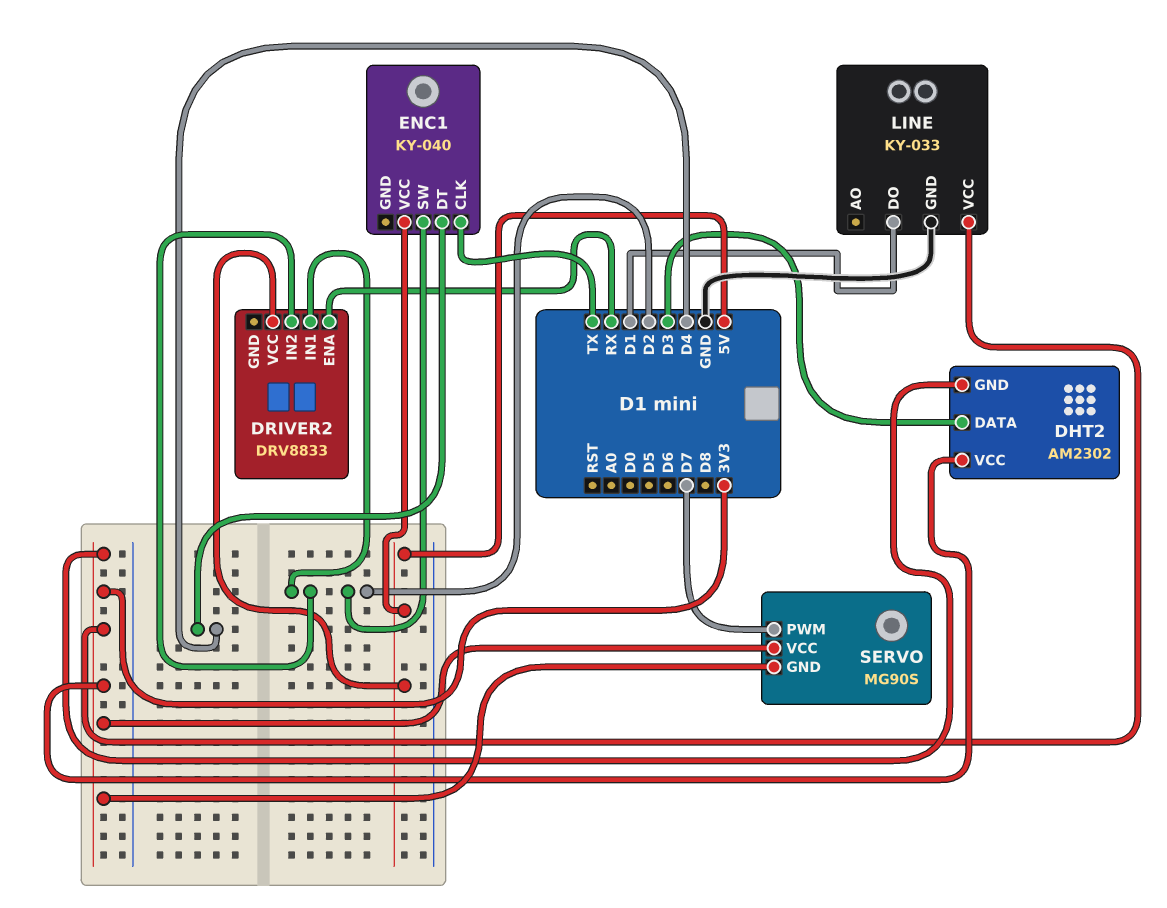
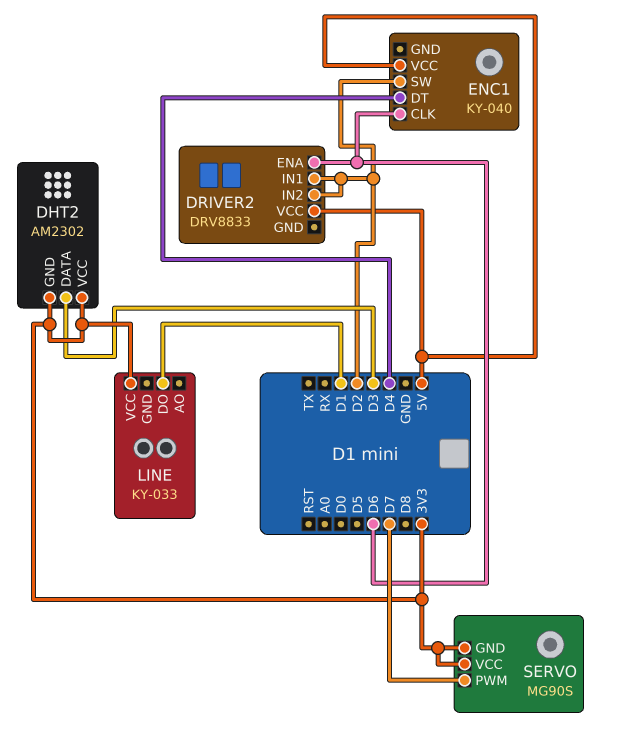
DRIVER2 pin ENA: RX -> D6
ENC1 pin CLK: TX -> D6
LINE pin GND: GND -> none

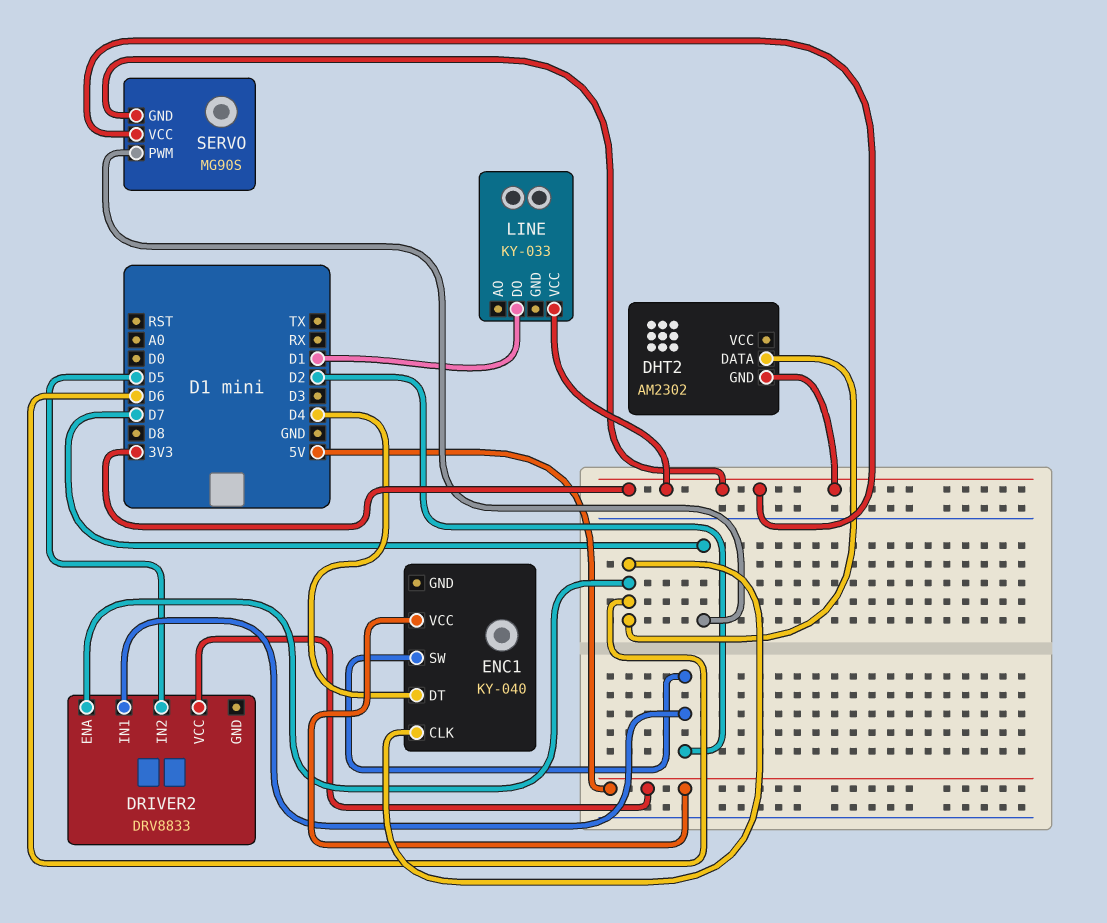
DHT2 pin DATA: D3 -> D6
DHT2 pin VCC: 3V3 -> none
DRIVER2 pin IN2: D2 -> D5

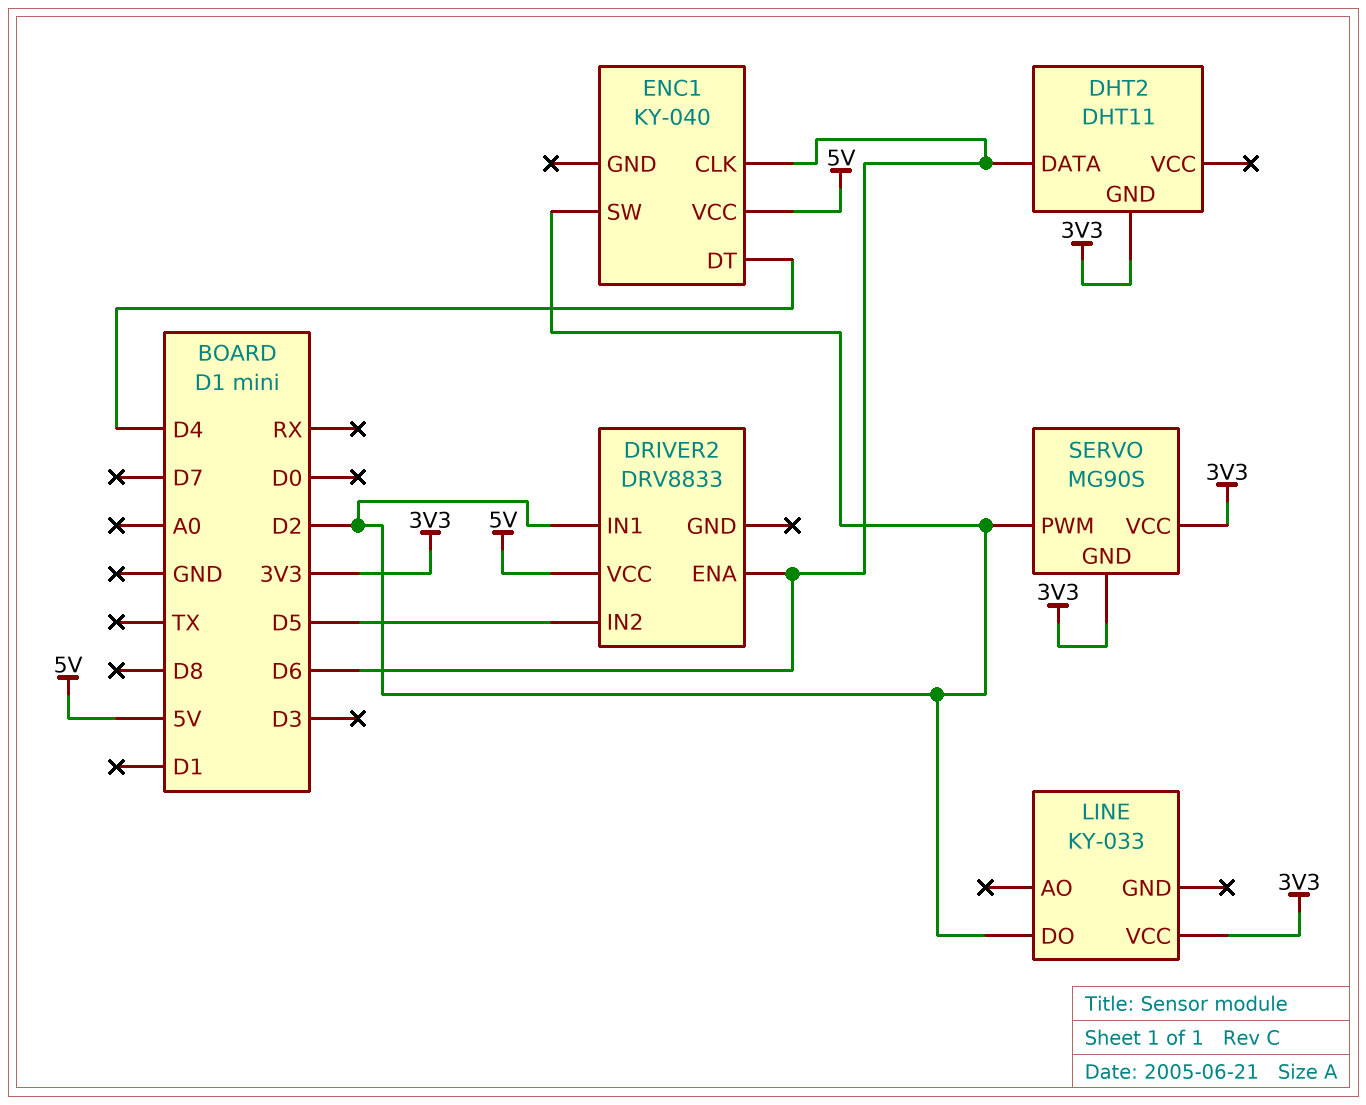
DHT2: AM2302 -> DHT11
LINE pin DO: D1 -> D2
SERVO pin PWM: D7 -> D2

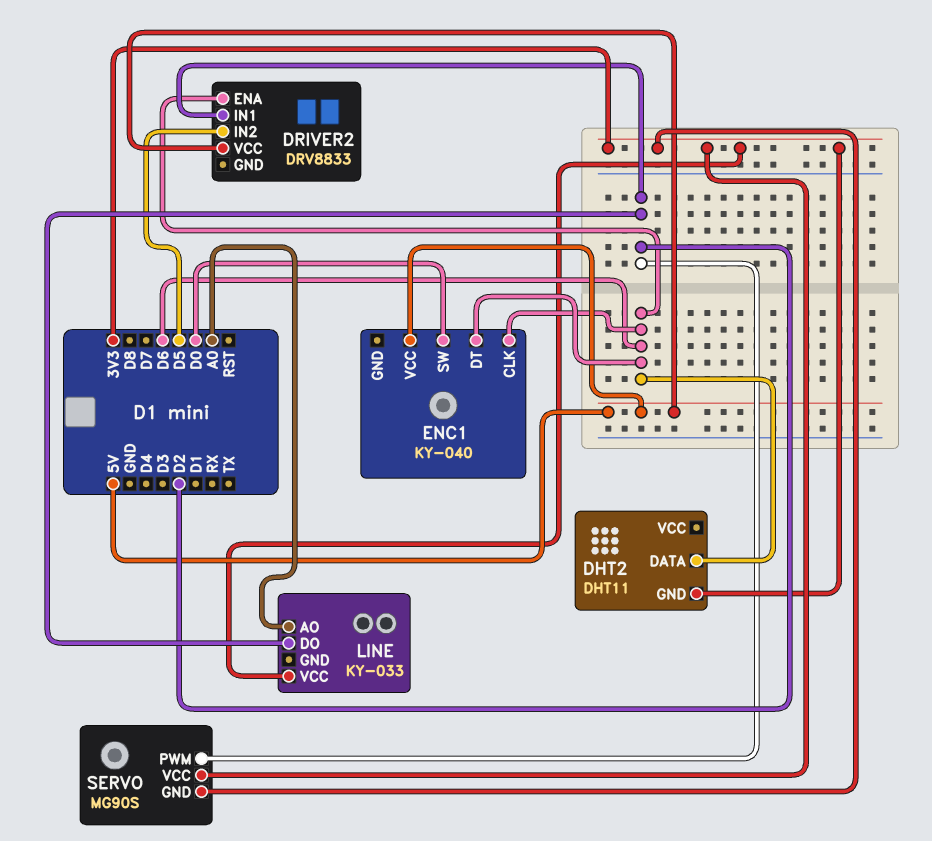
ENC1 pin DT: D4 -> D6
ENC1 pin SW: D2 -> D0
LINE pin AO: none -> A0

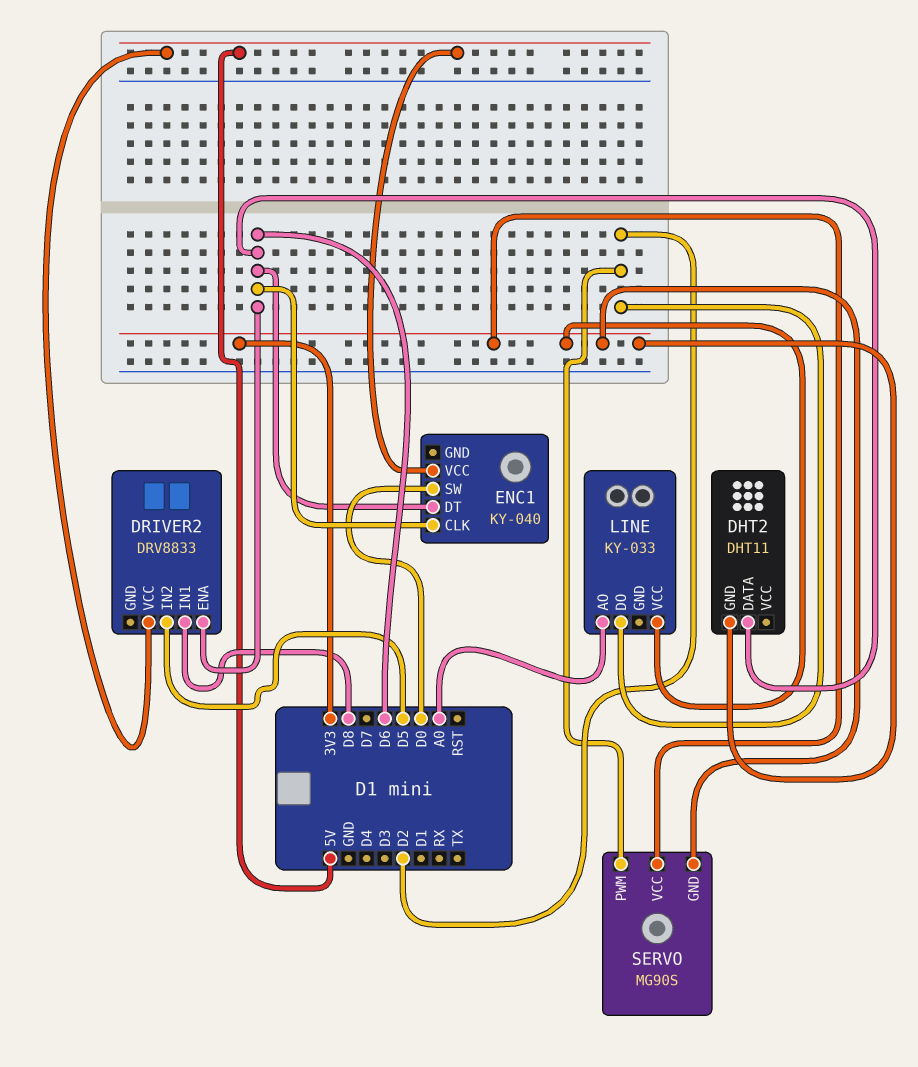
DRIVER2 pin IN1: D2 -> D8

